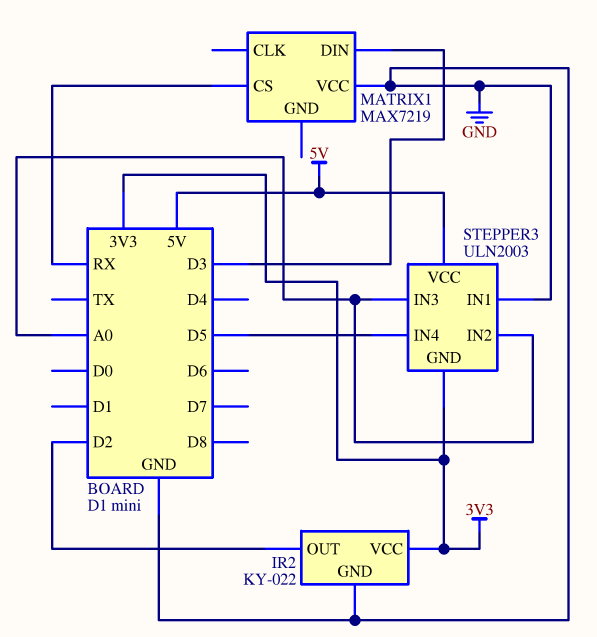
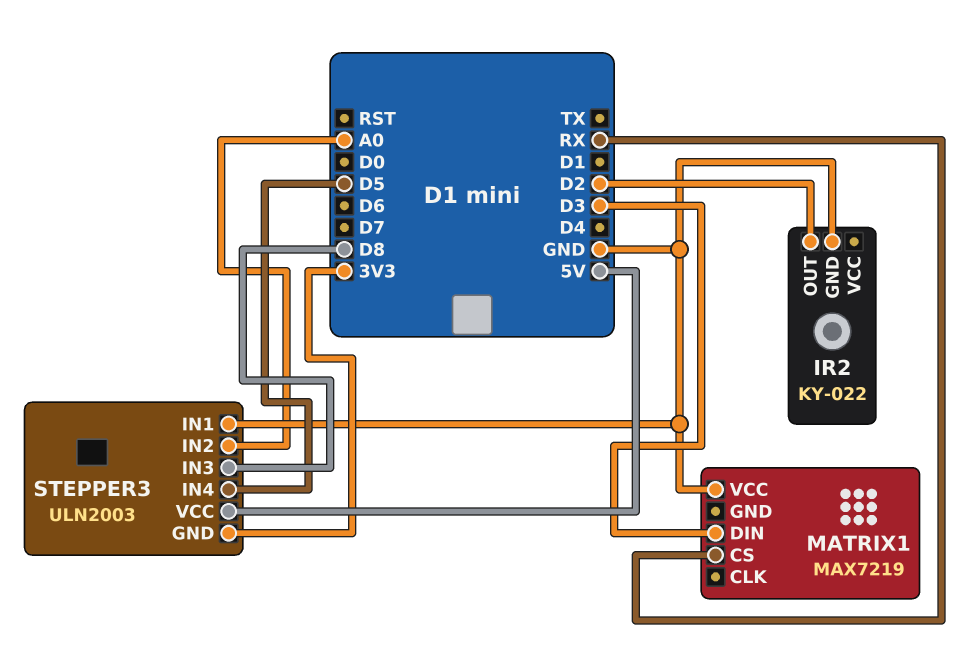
IR2 pin VCC: 3V3 -> none
STEPPER3 pin IN3: A0 -> D8

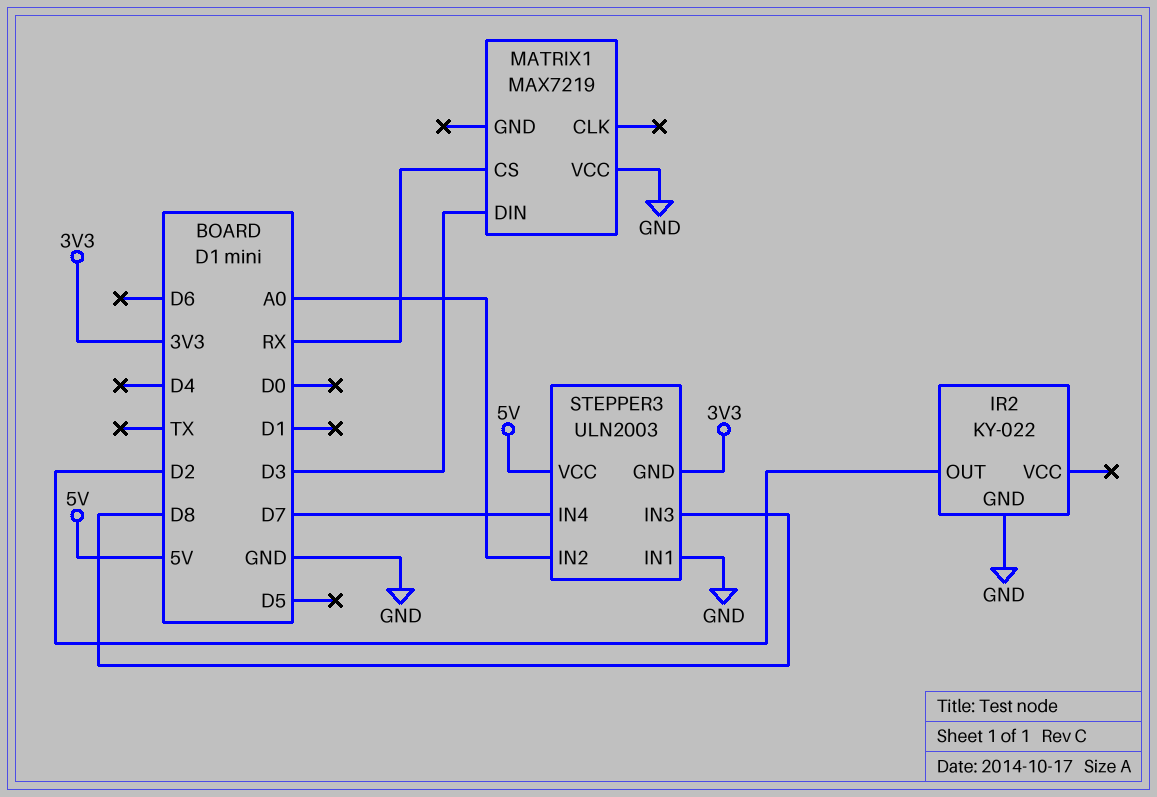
STEPPER3 pin IN4: D5 -> D7

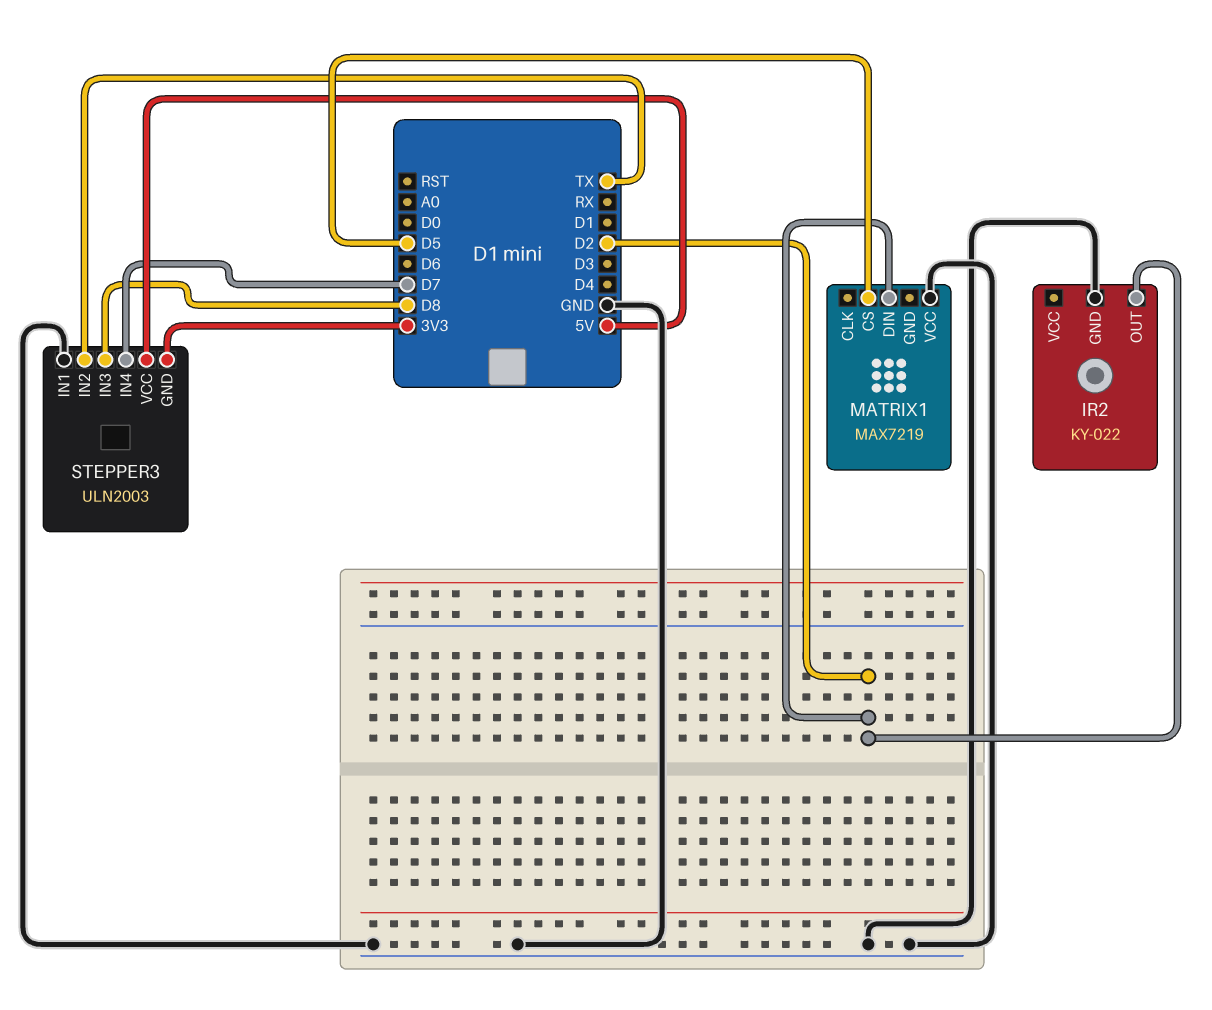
MATRIX1 pin CS: RX -> D5
MATRIX1 pin DIN: D3 -> D2
STEPPER3 pin IN2: A0 -> TX

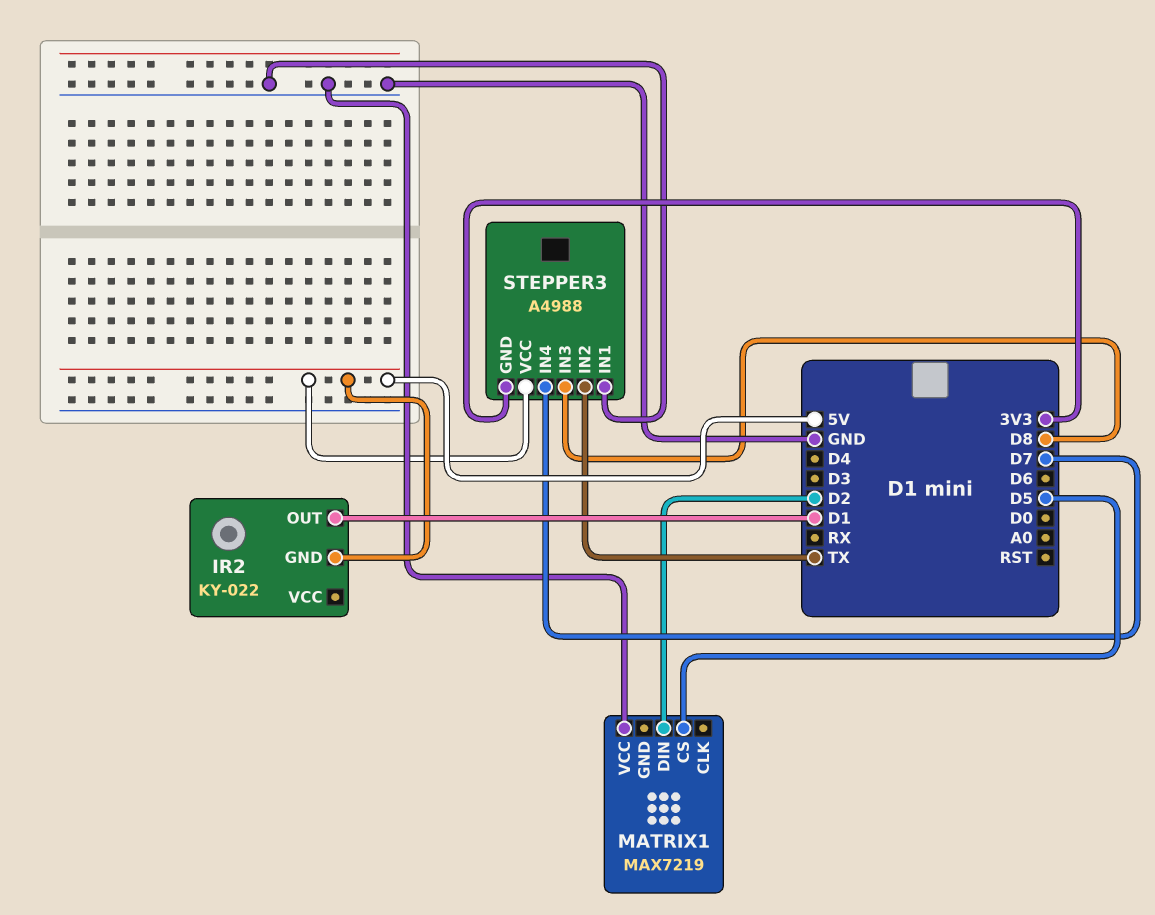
IR2 pin GND: GND -> 5V
IR2 pin OUT: D2 -> D1
STEPPER3: ULN2003 -> A4988

